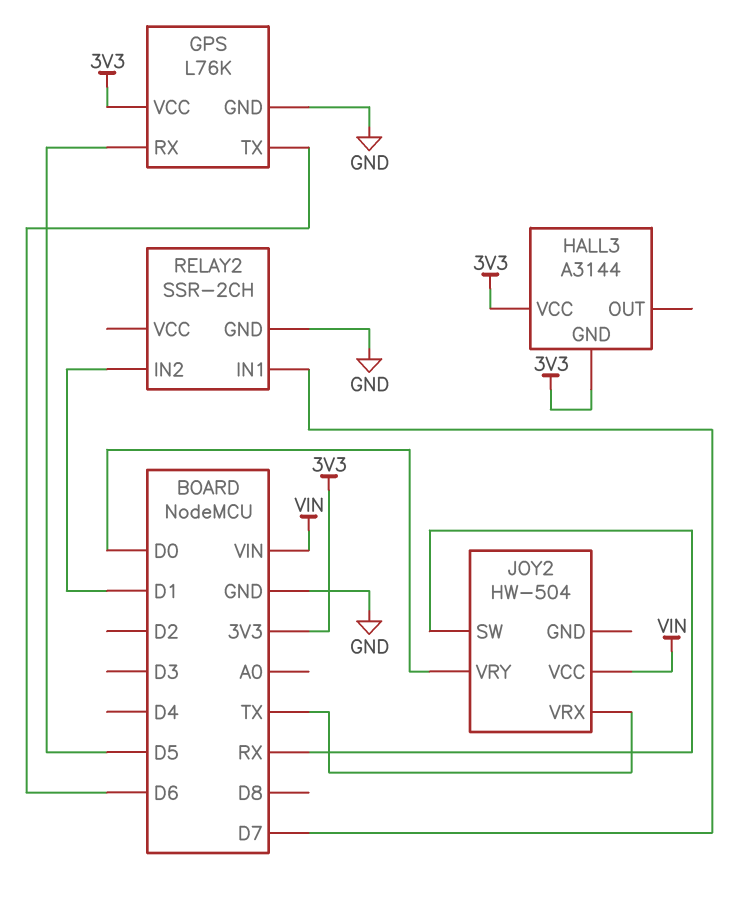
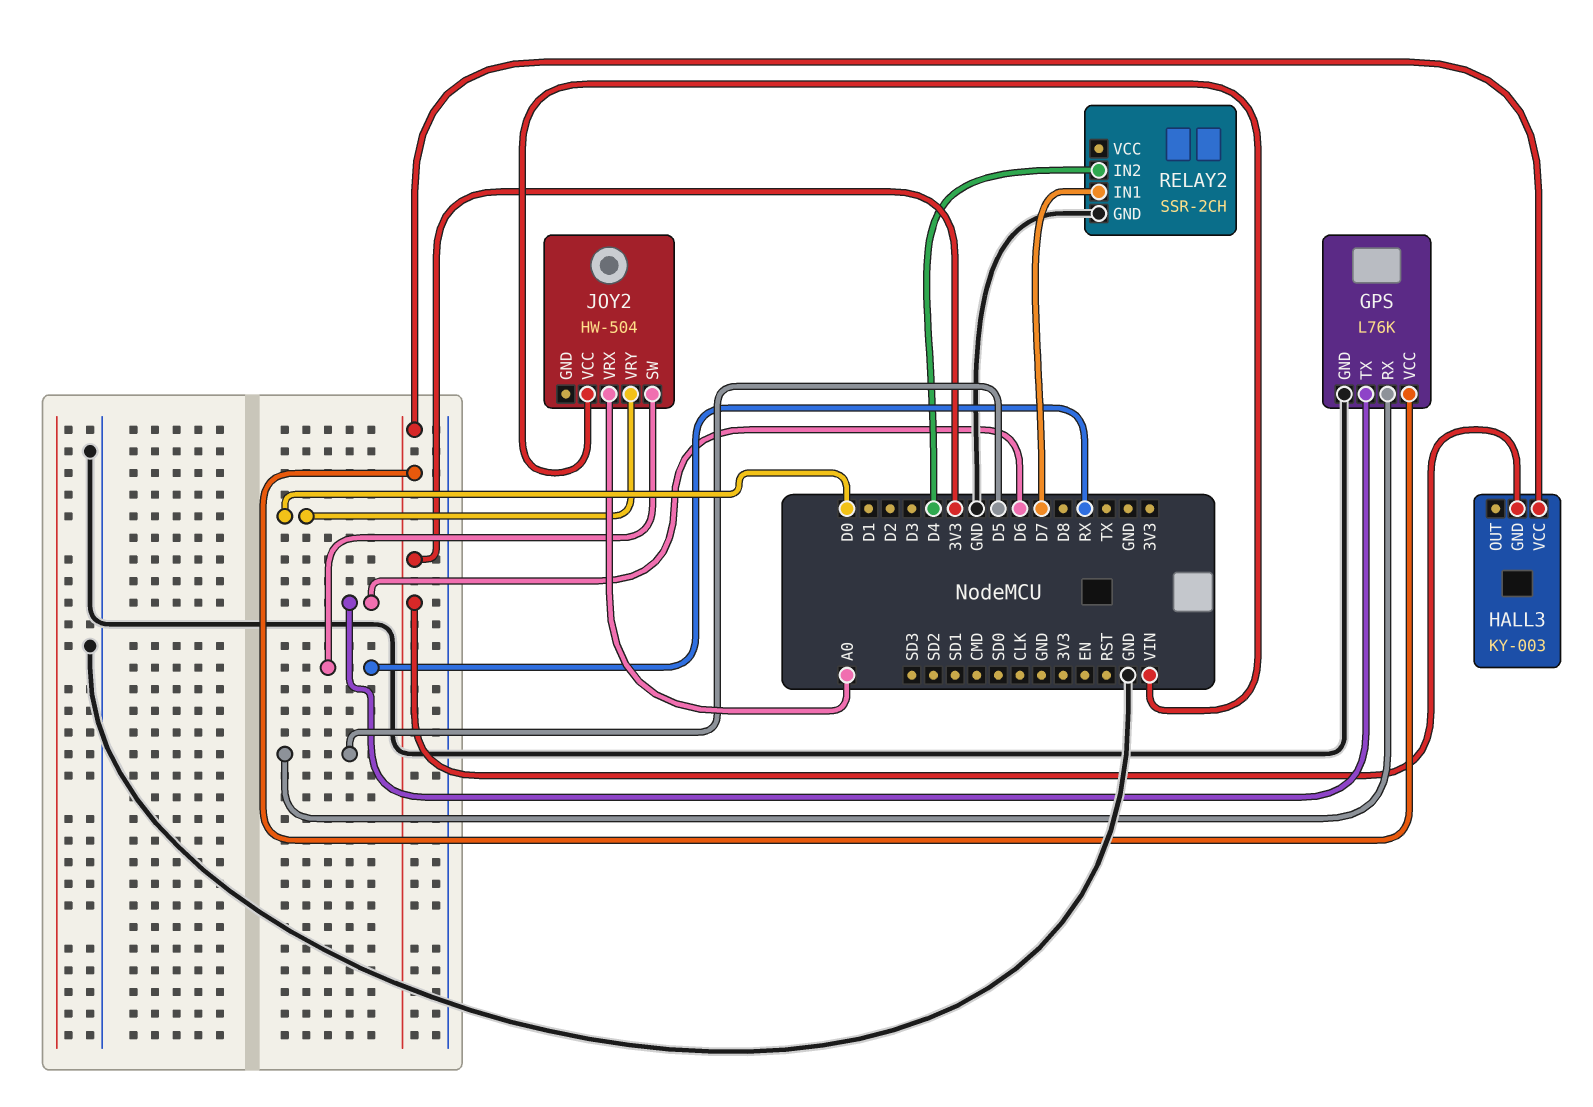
HALL3: A3144 -> KY-003
JOY2 pin VRX: TX -> A0
RELAY2 pin IN2: D1 -> D4

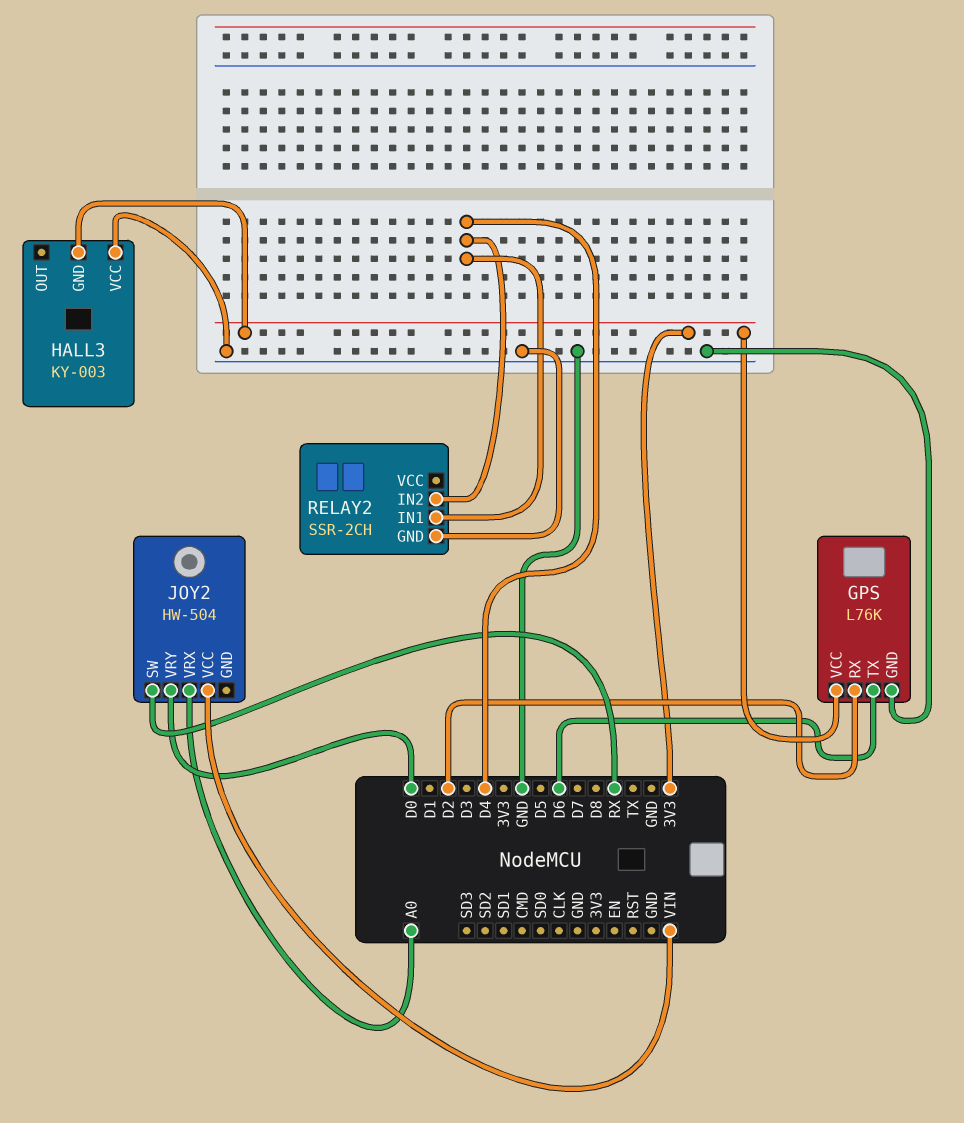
GPS pin RX: D5 -> D2
HALL3 pin VCC: 3V3 -> GND
RELAY2 pin IN1: D7 -> D4

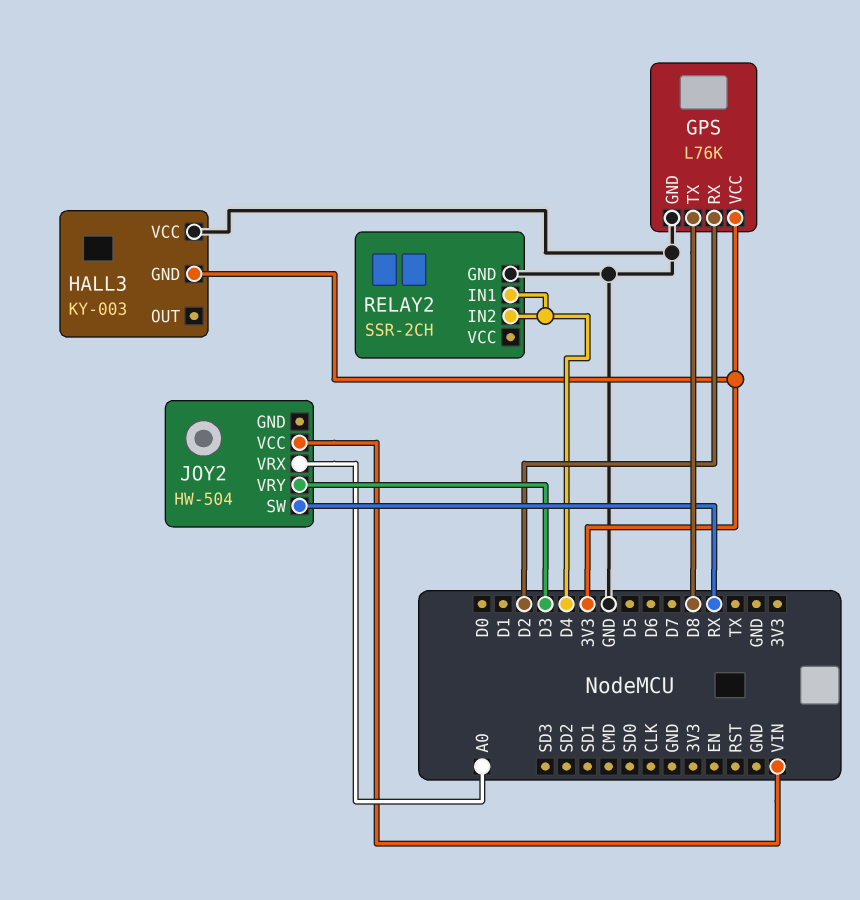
GPS pin TX: D6 -> D8
JOY2 pin VRY: D0 -> D3

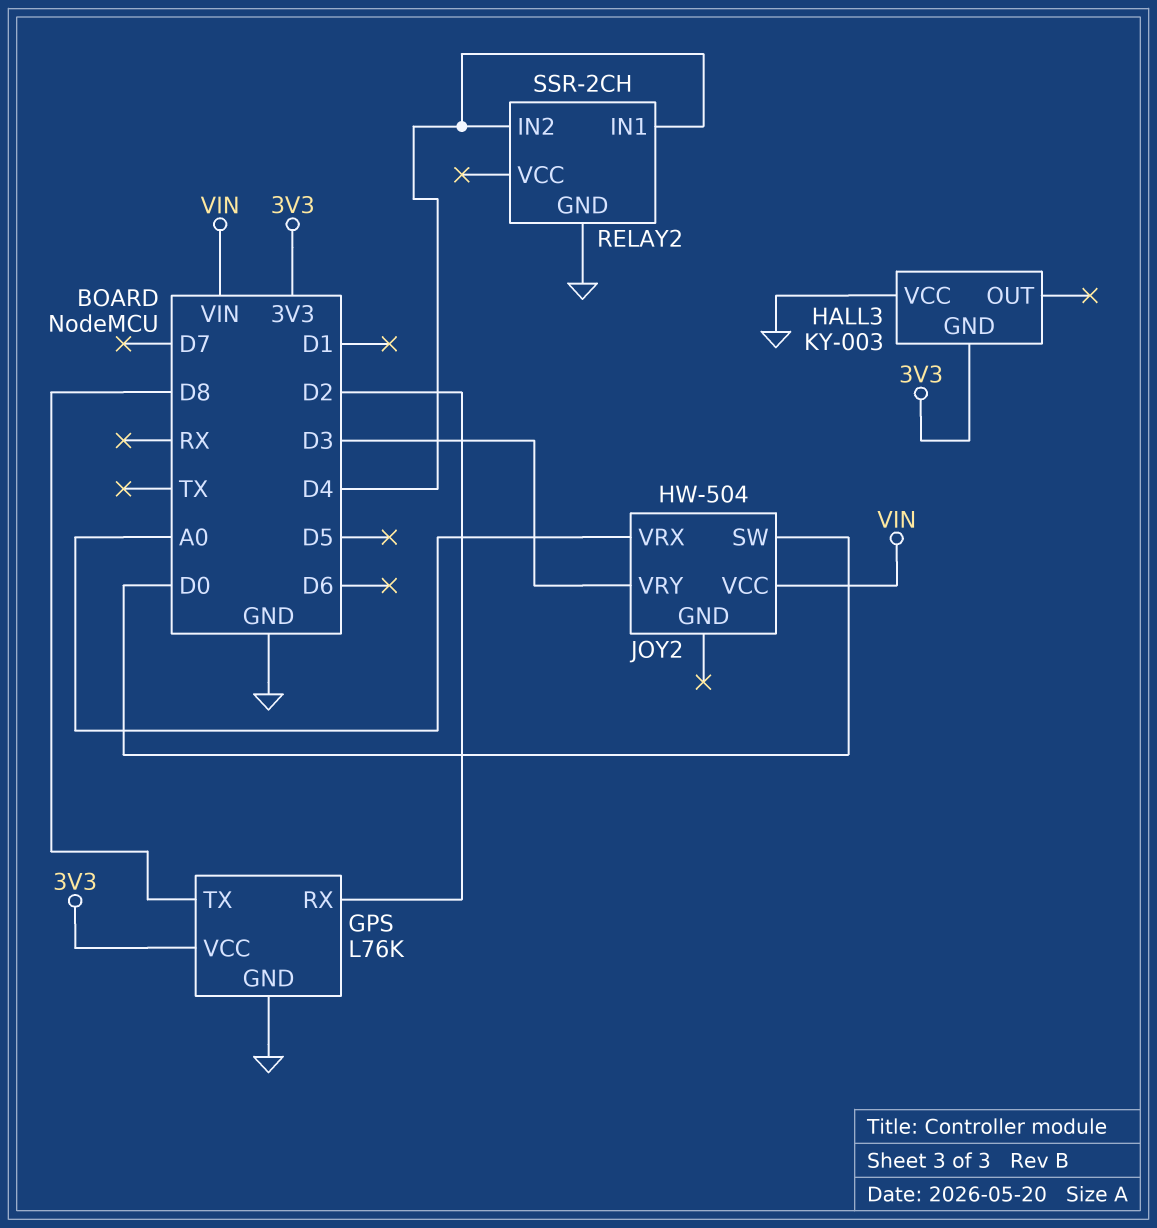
JOY2 pin SW: RX -> D0

